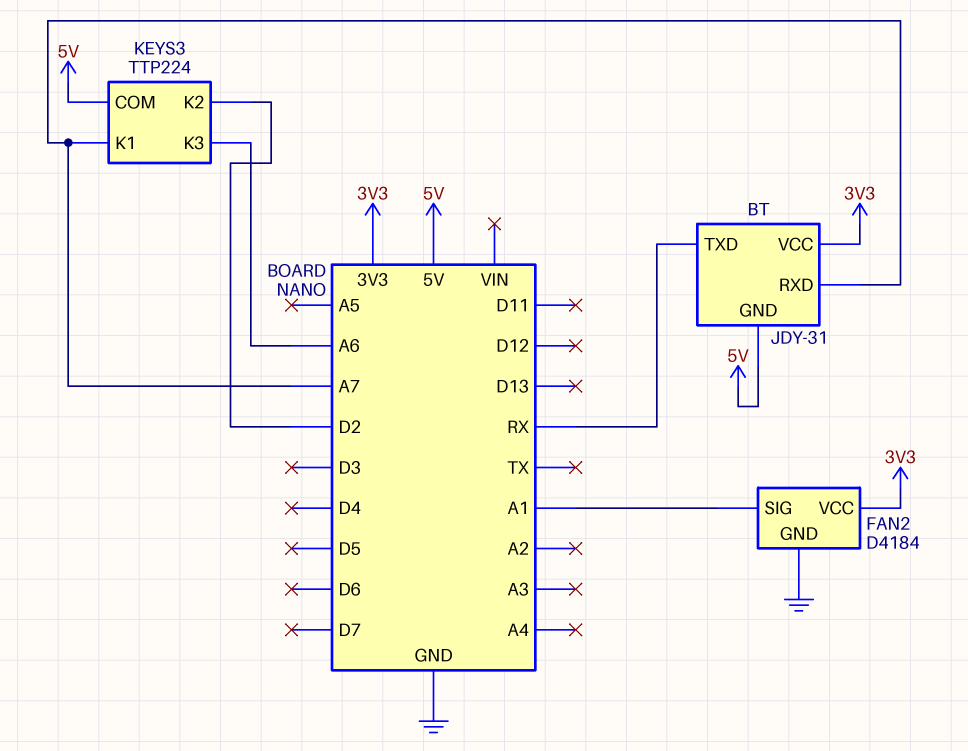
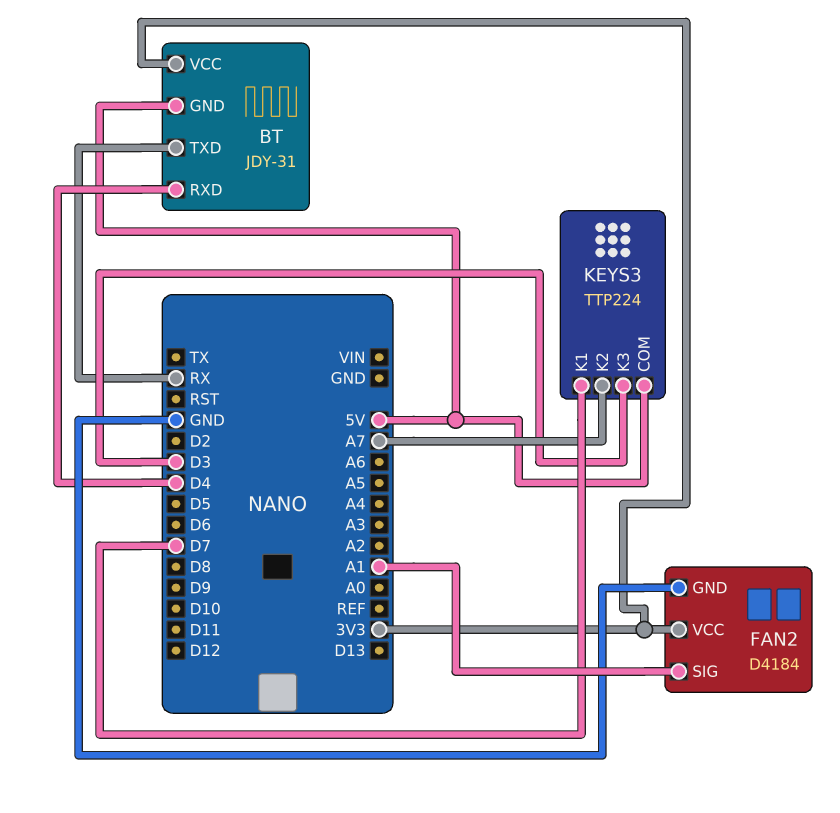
BT pin RXD: A7 -> D4
KEYS3 pin K1: A7 -> D7
KEYS3 pin K2: D2 -> A7
KEYS3 pin K3: A6 -> D3

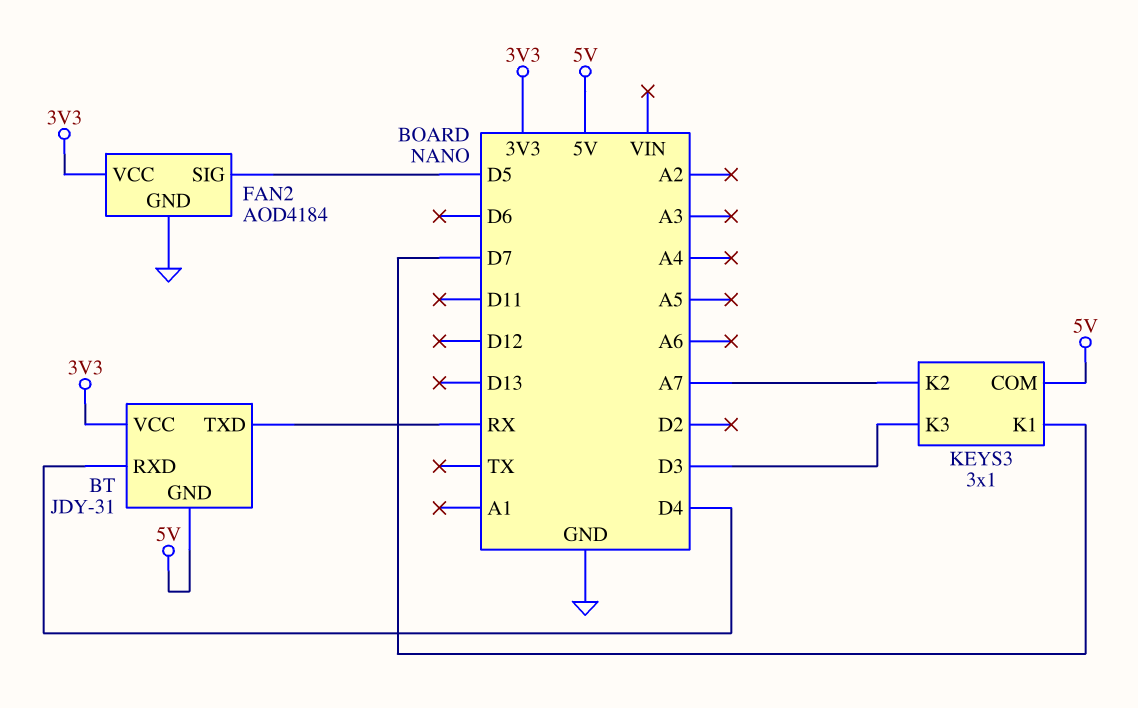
FAN2: D4184 -> AOD4184
FAN2 pin SIG: A1 -> D5
KEYS3: TTP224 -> 3x1

